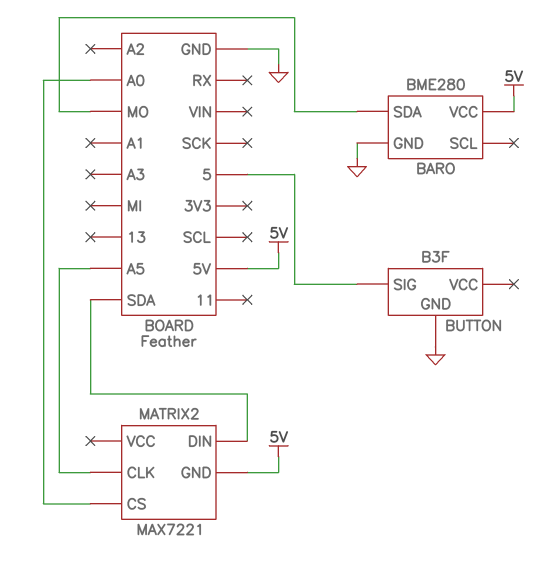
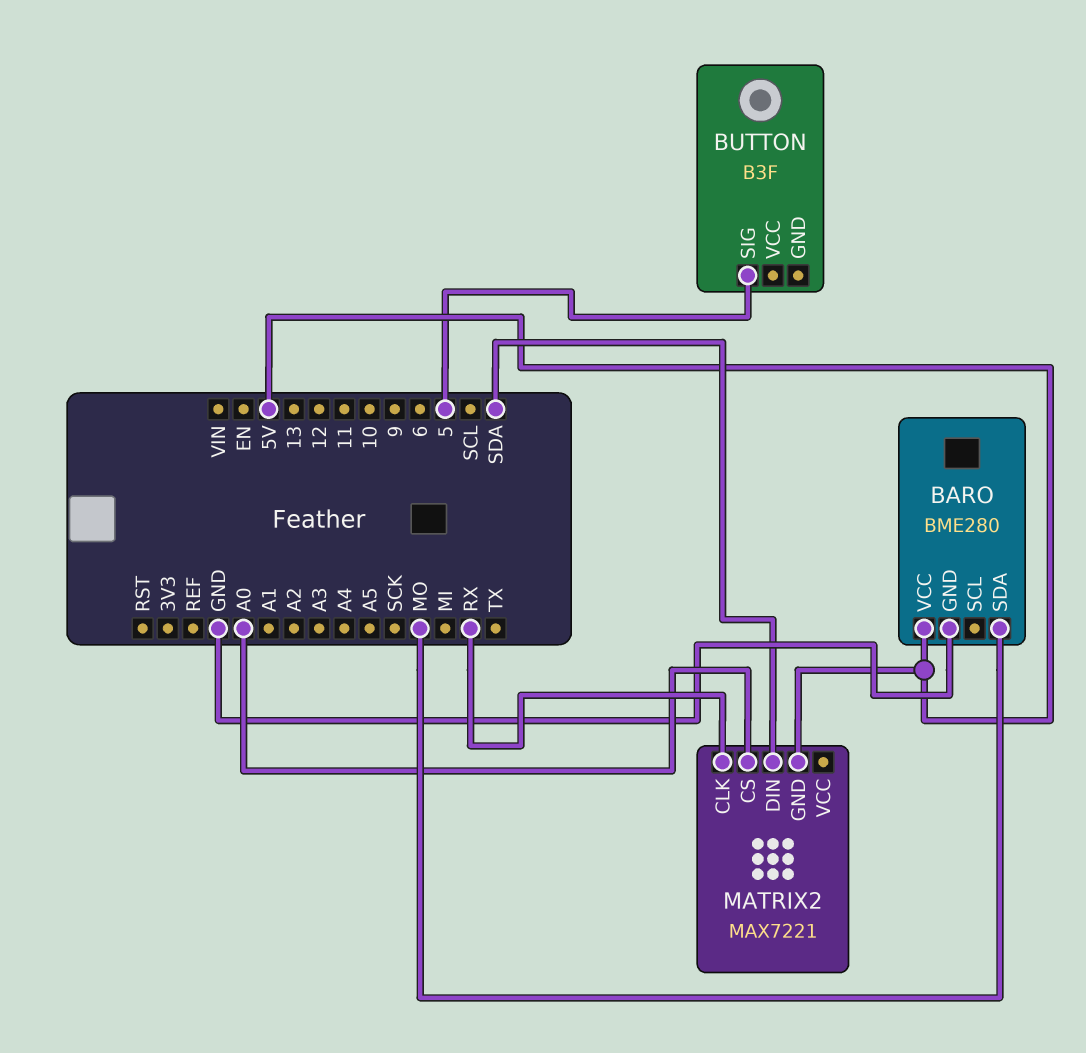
BUTTON pin GND: GND -> none
MATRIX2 pin CLK: A5 -> RX

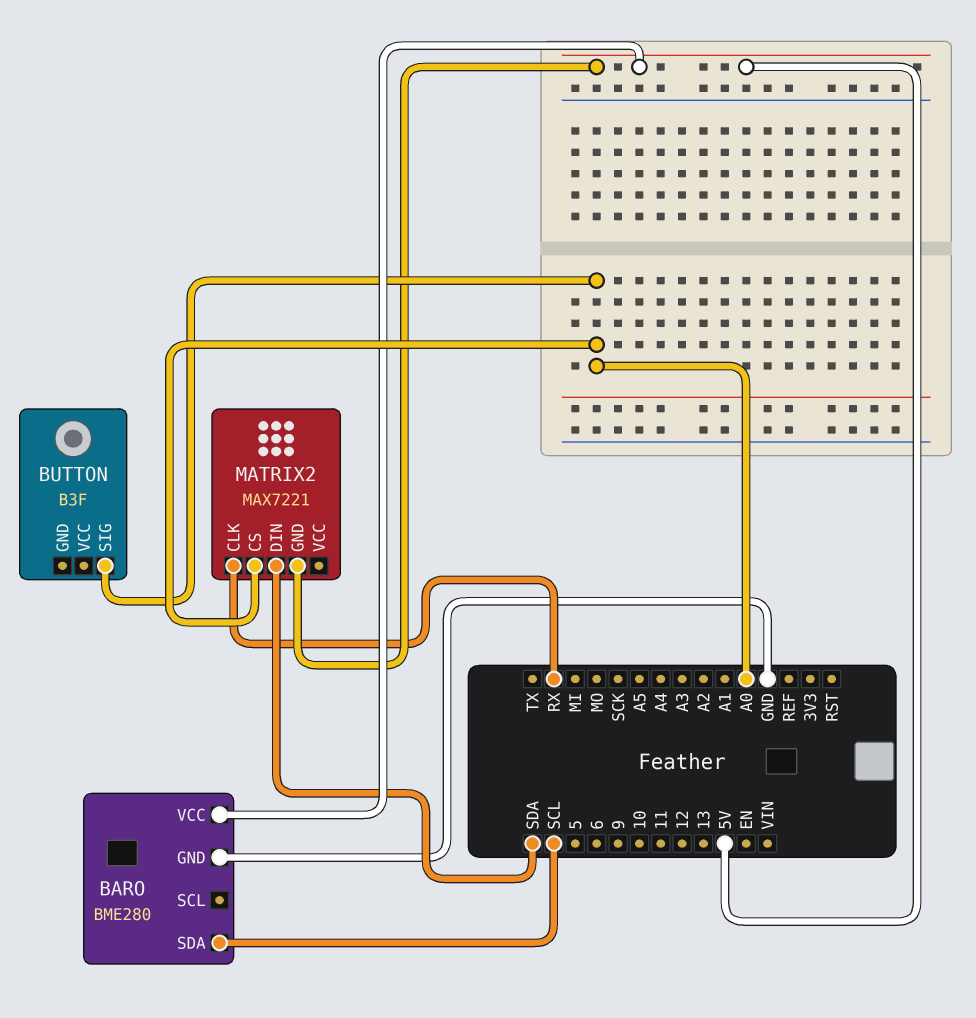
BARO pin SDA: MO -> SCL
BUTTON pin SIG: 5 -> A0

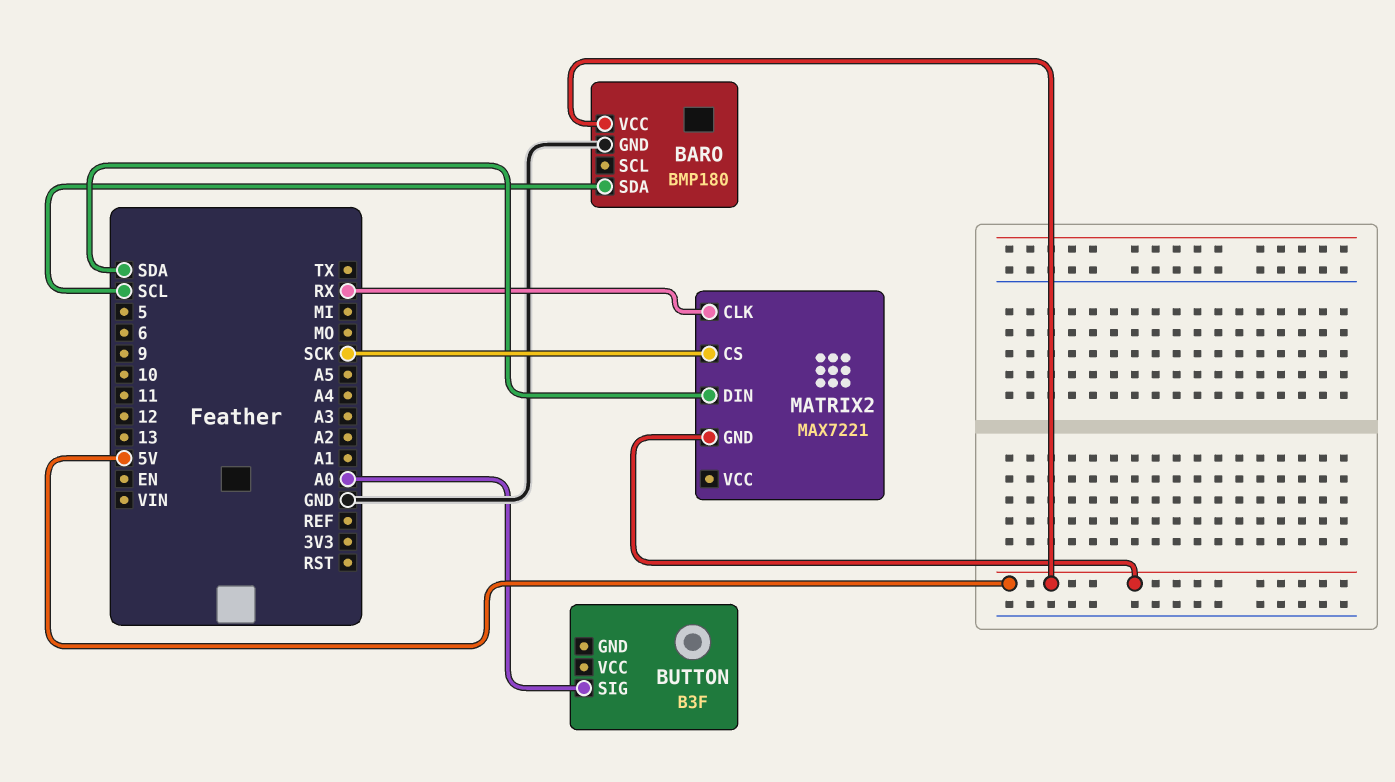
BARO: BME280 -> BMP180
MATRIX2 pin CS: A0 -> SCK

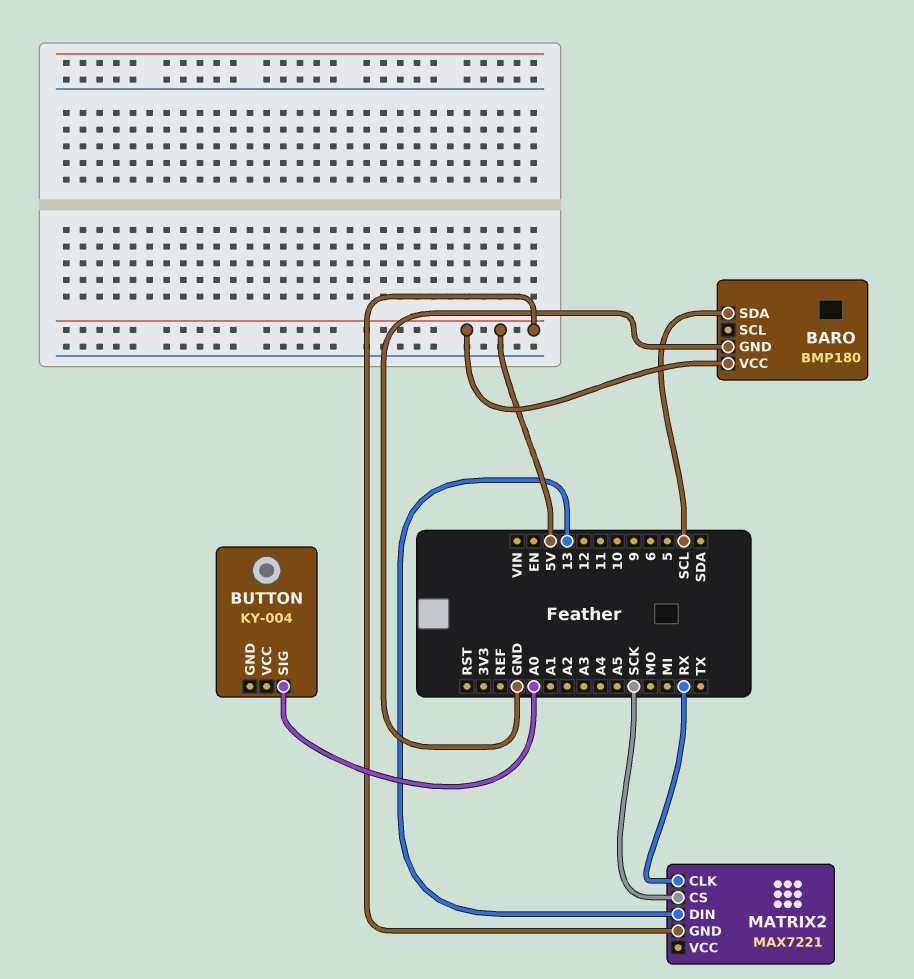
BUTTON: B3F -> KY-004
MATRIX2 pin DIN: SDA -> 13

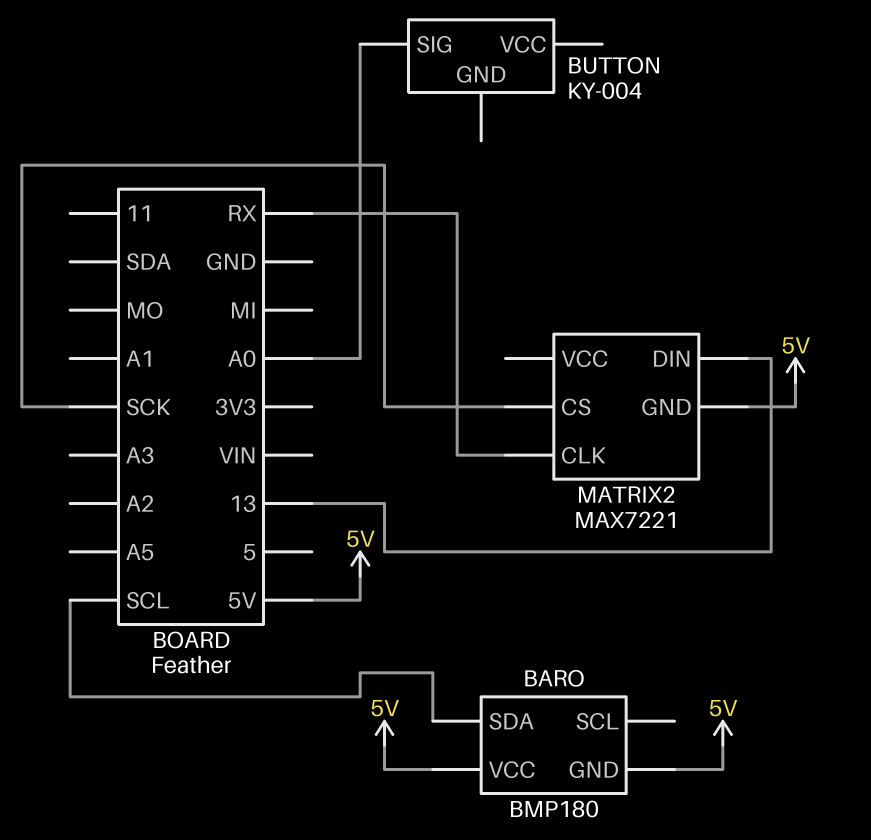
BARO pin GND: GND -> 5V

